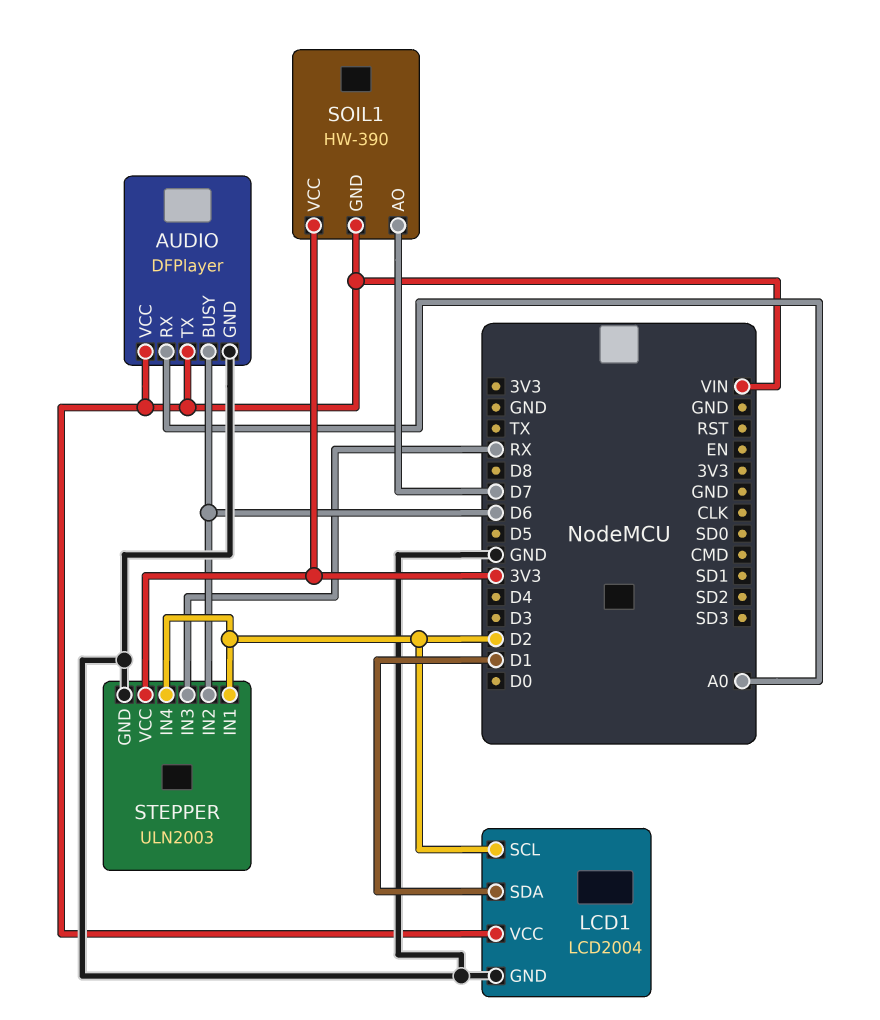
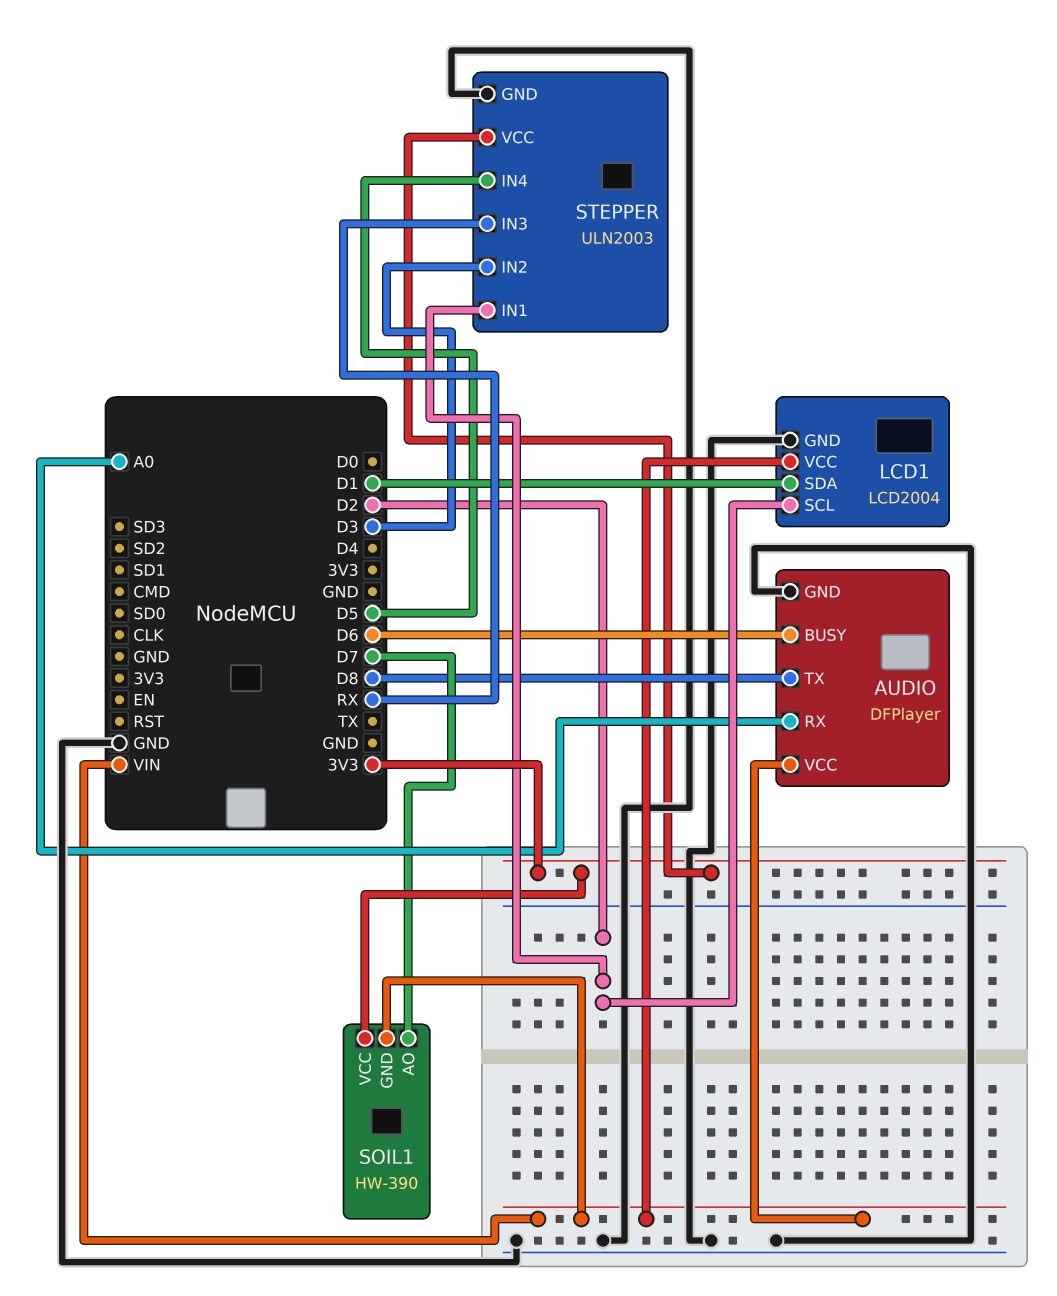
AUDIO pin TX: VIN -> D8
STEPPER pin IN2: D6 -> D3
STEPPER pin IN4: D2 -> D5

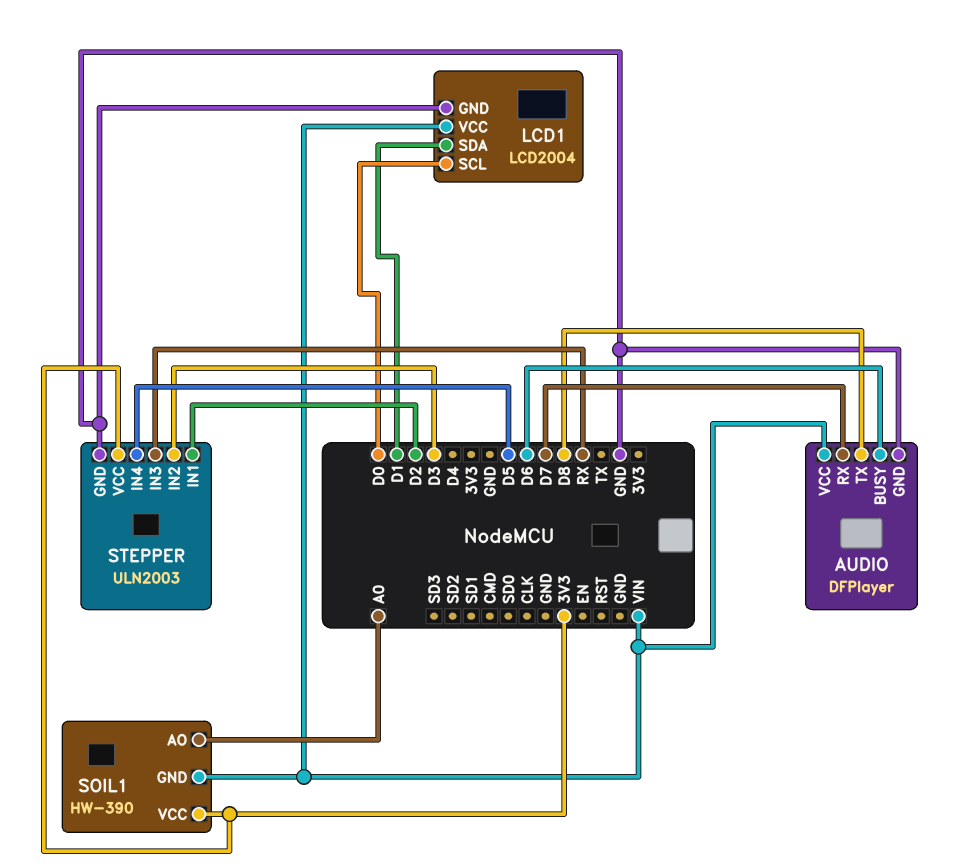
AUDIO pin RX: A0 -> D7
LCD1 pin SCL: D2 -> D0
SOIL1 pin AO: D7 -> A0

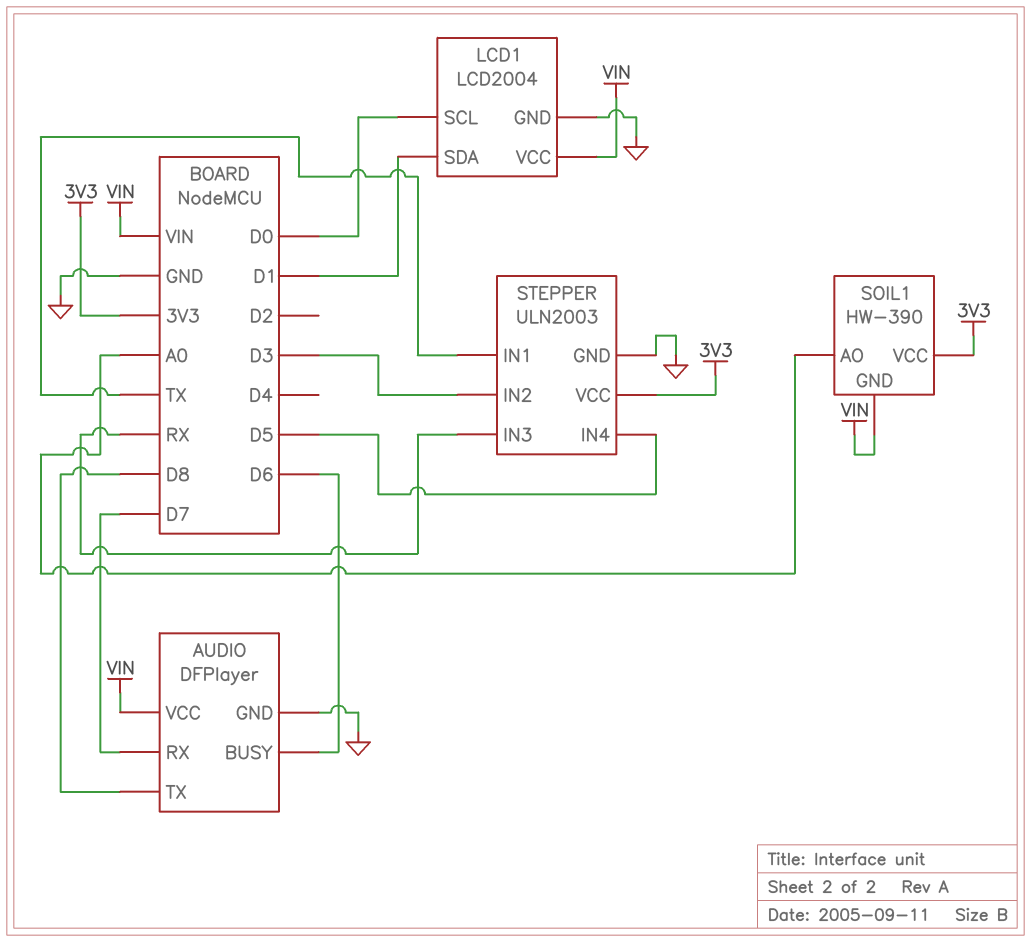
STEPPER pin IN1: D2 -> TX

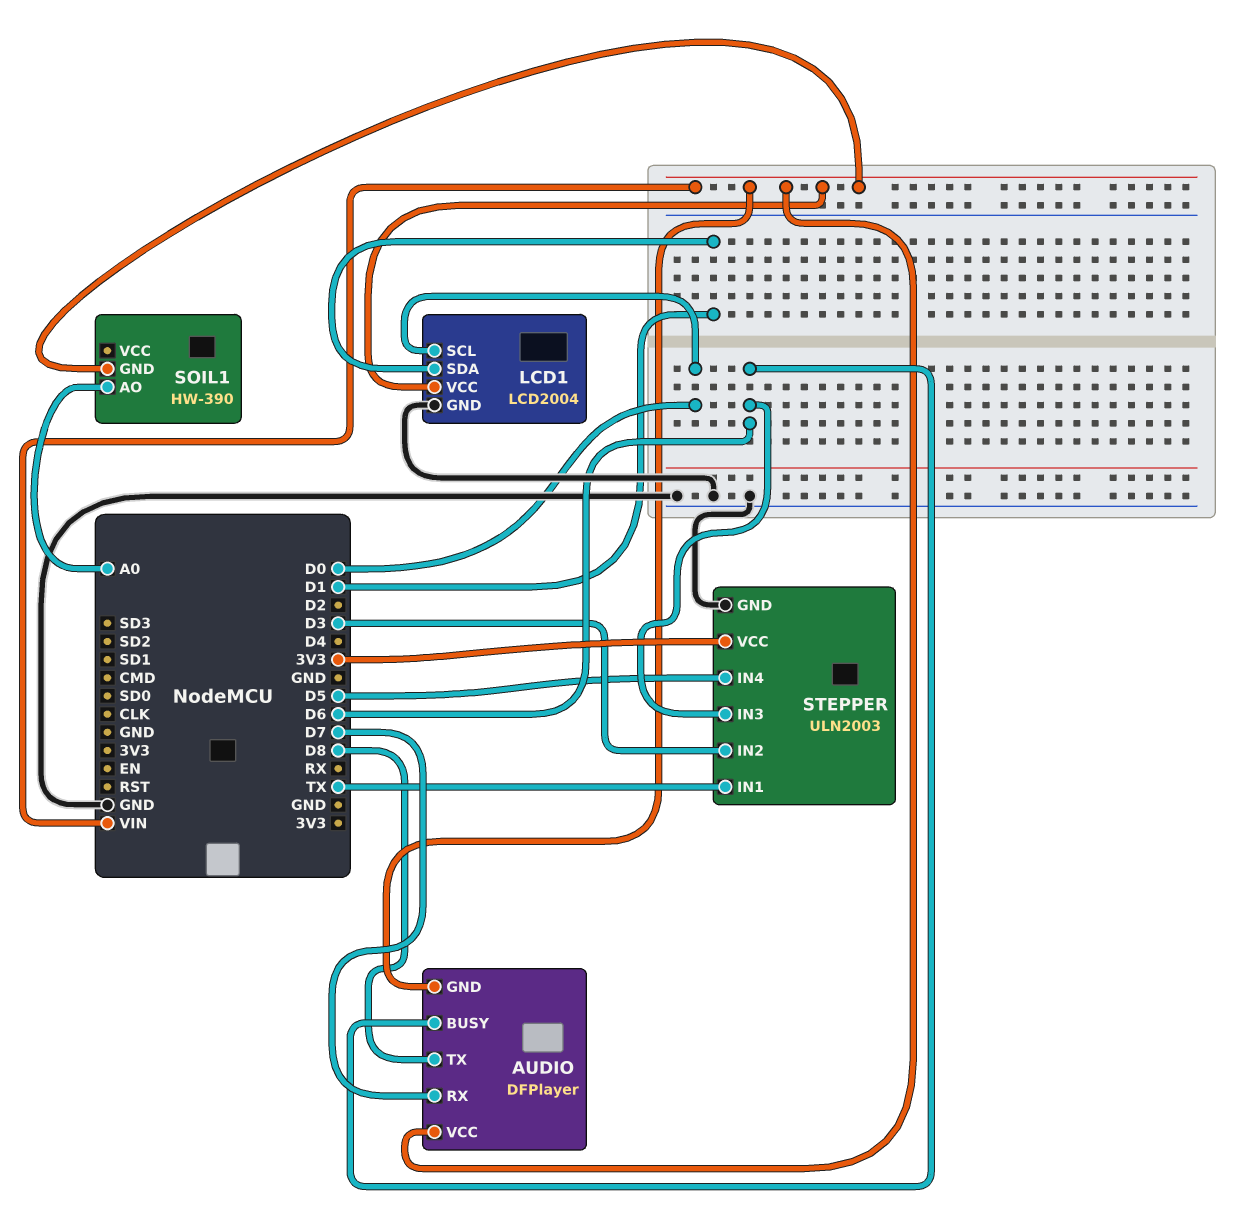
AUDIO pin GND: GND -> VIN
SOIL1 pin VCC: 3V3 -> none
STEPPER pin IN3: RX -> D6

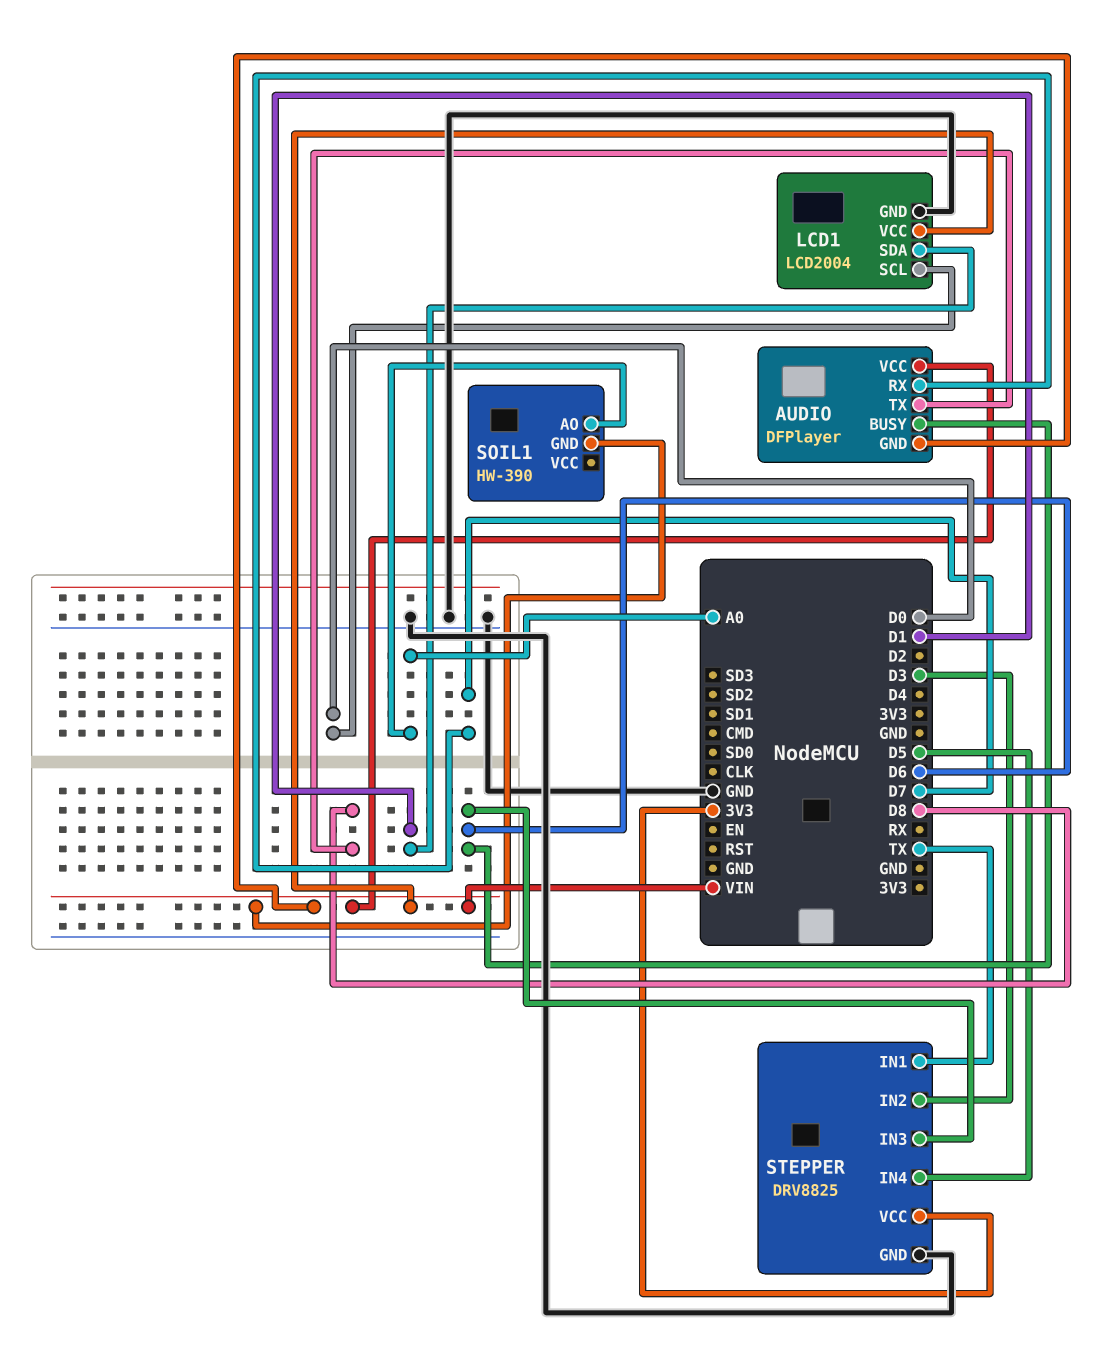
STEPPER: ULN2003 -> DRV8825

